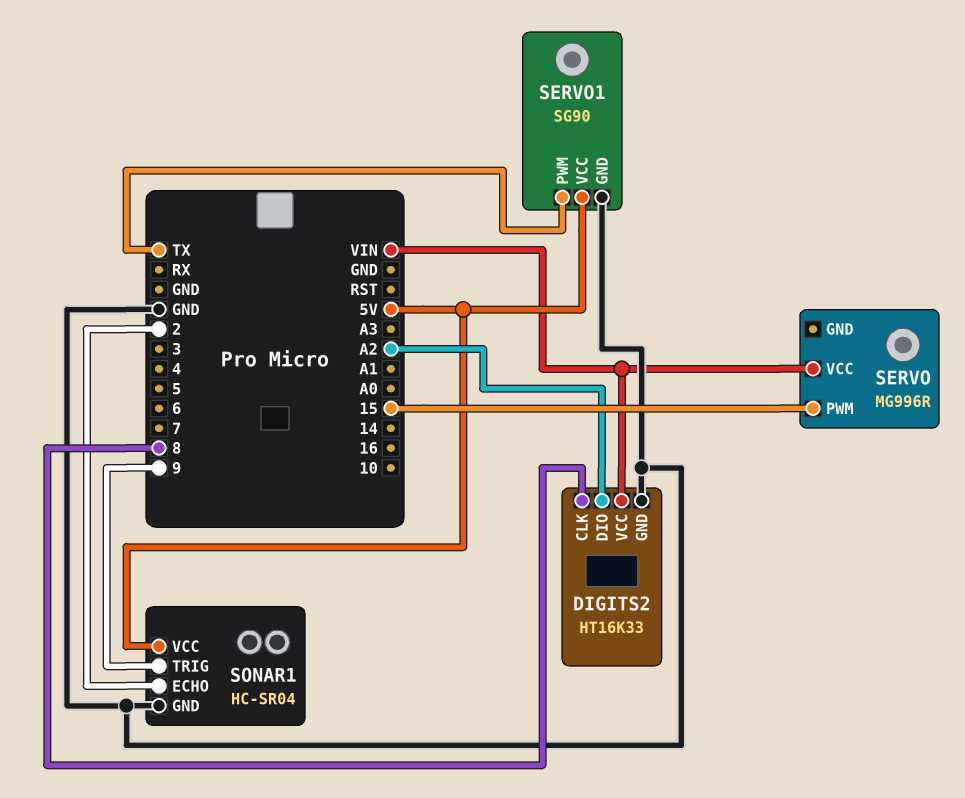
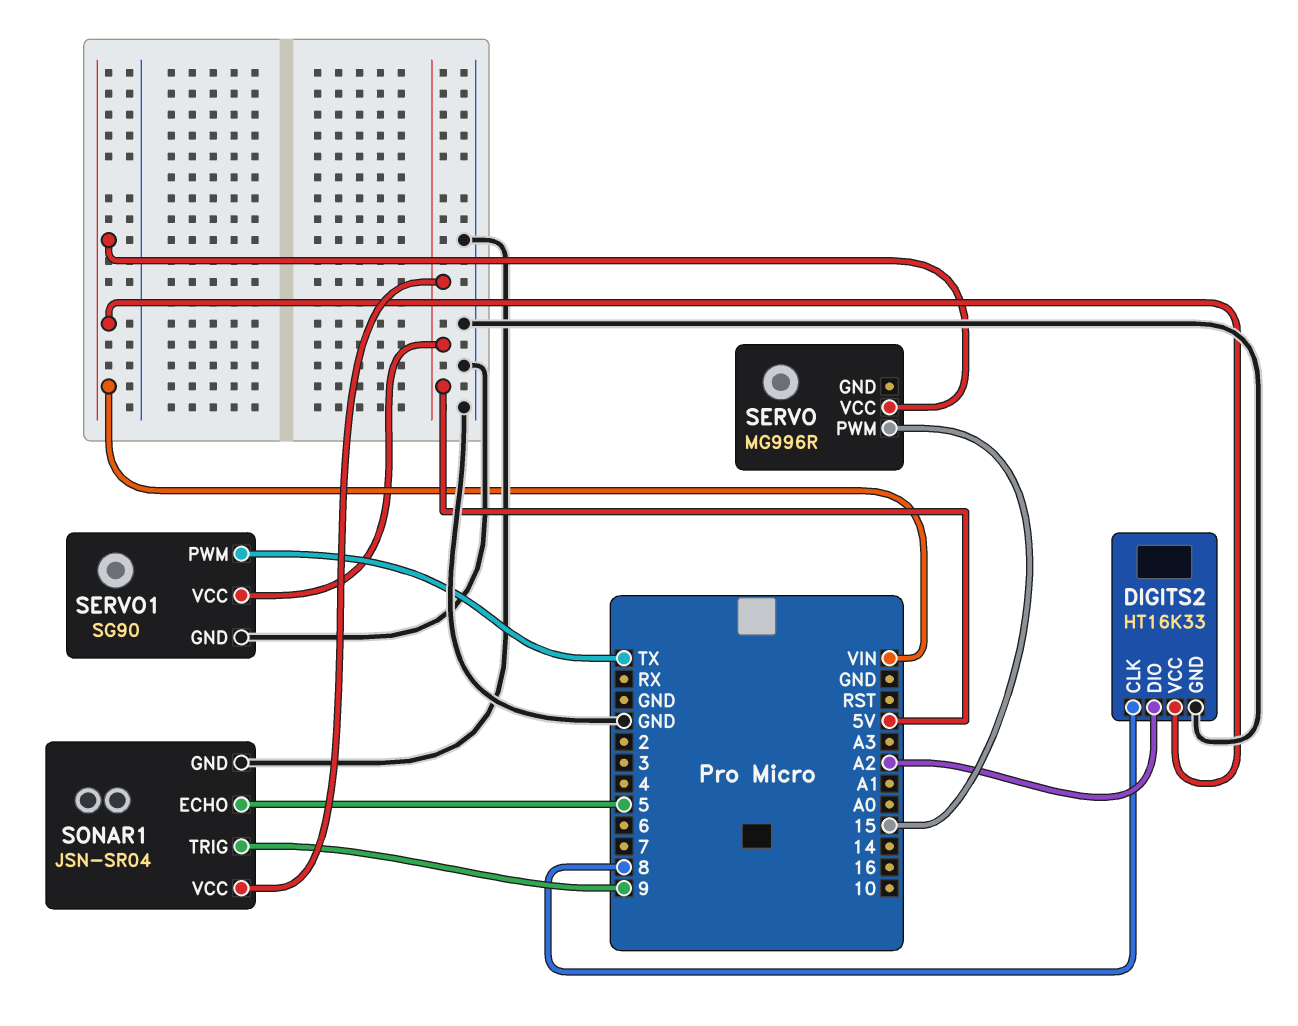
SONAR1: HC-SR04 -> JSN-SR04
SONAR1 pin ECHO: 2 -> 5

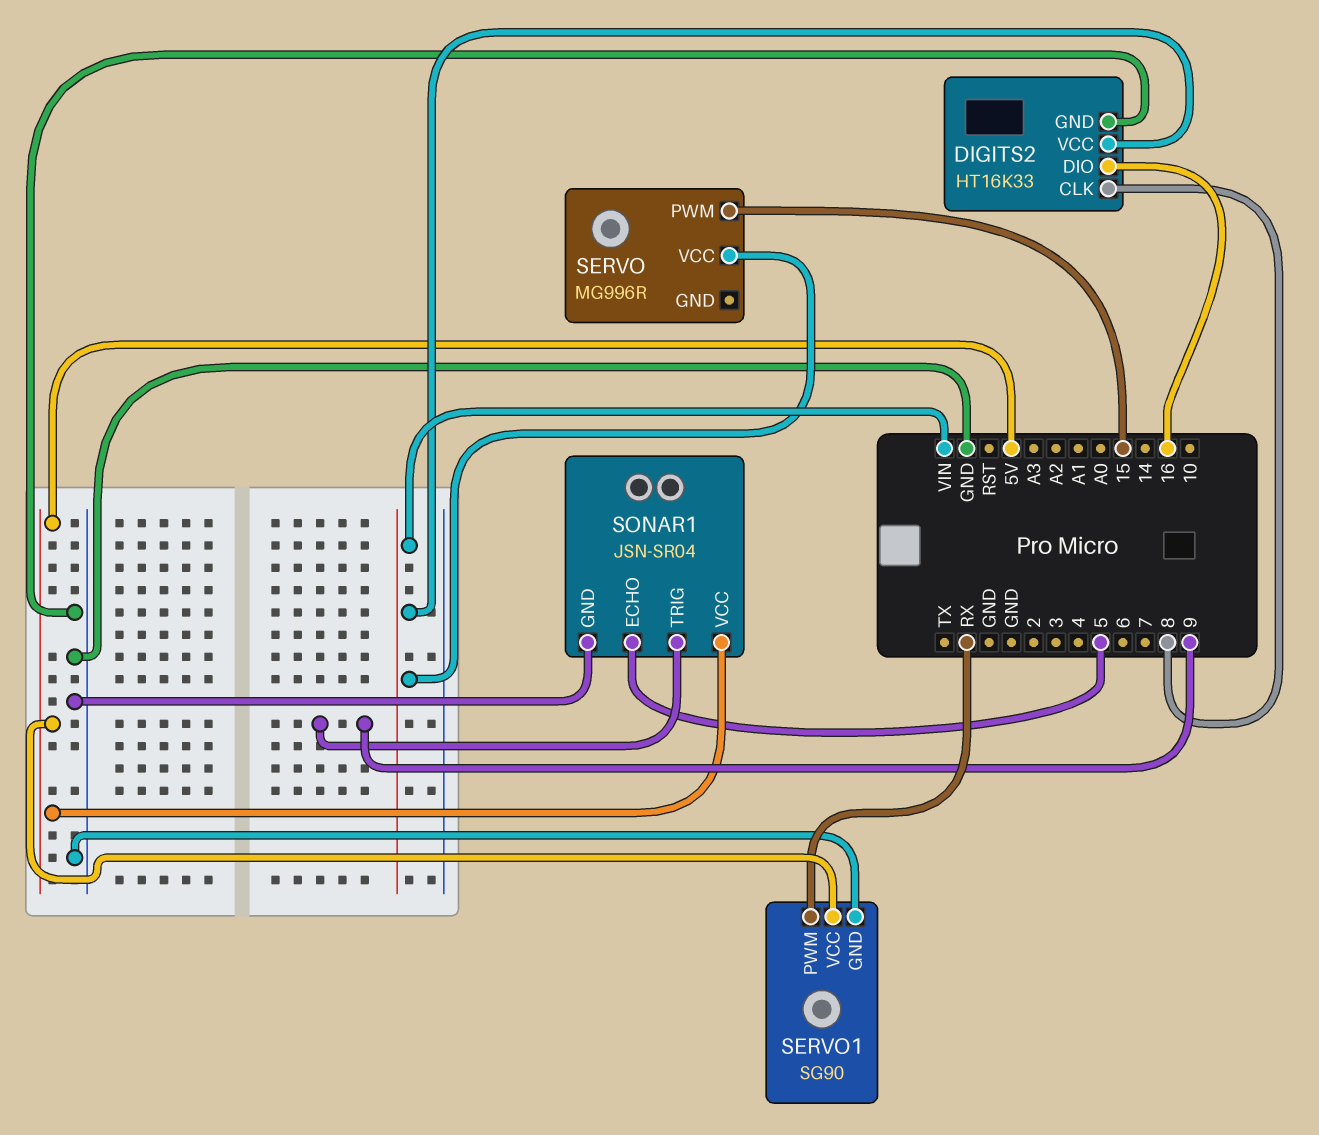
DIGITS2 pin DIO: A2 -> 16
SERVO1 pin PWM: TX -> RX

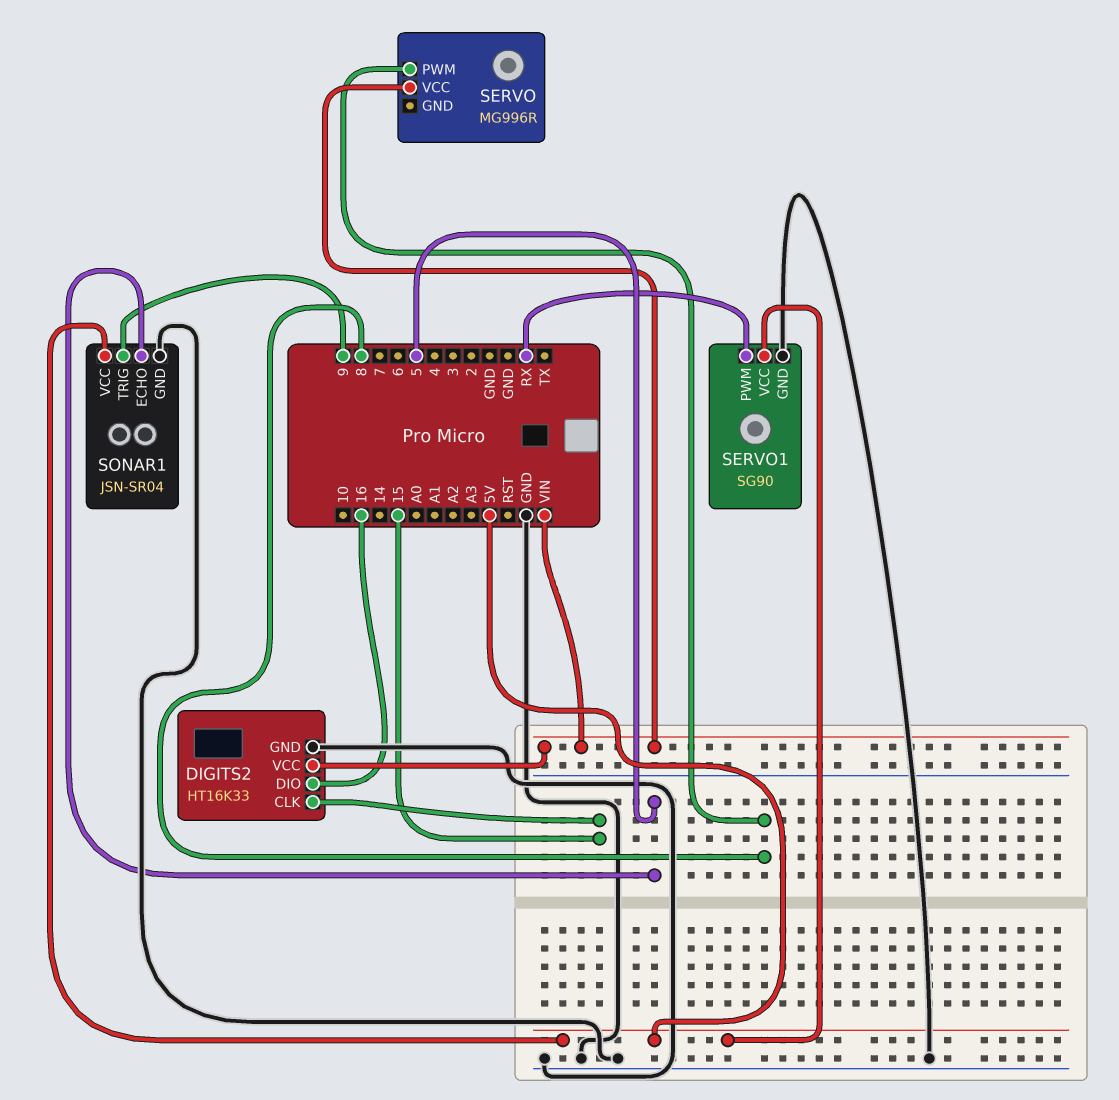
DIGITS2 pin CLK: 8 -> 15
SERVO pin PWM: 15 -> 8

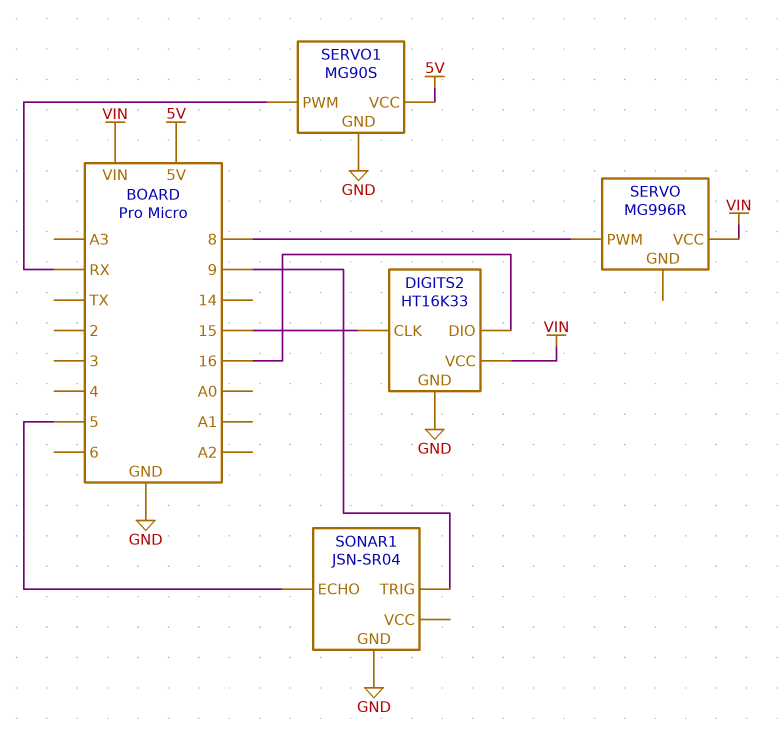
SERVO1: SG90 -> MG90S
SONAR1 pin VCC: 5V -> none

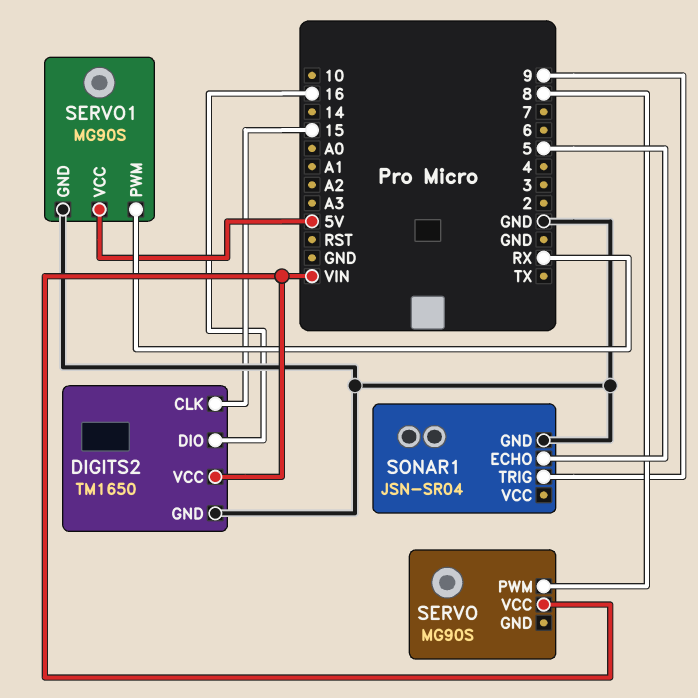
DIGITS2: HT16K33 -> TM1650
SERVO: MG996R -> MG90S

